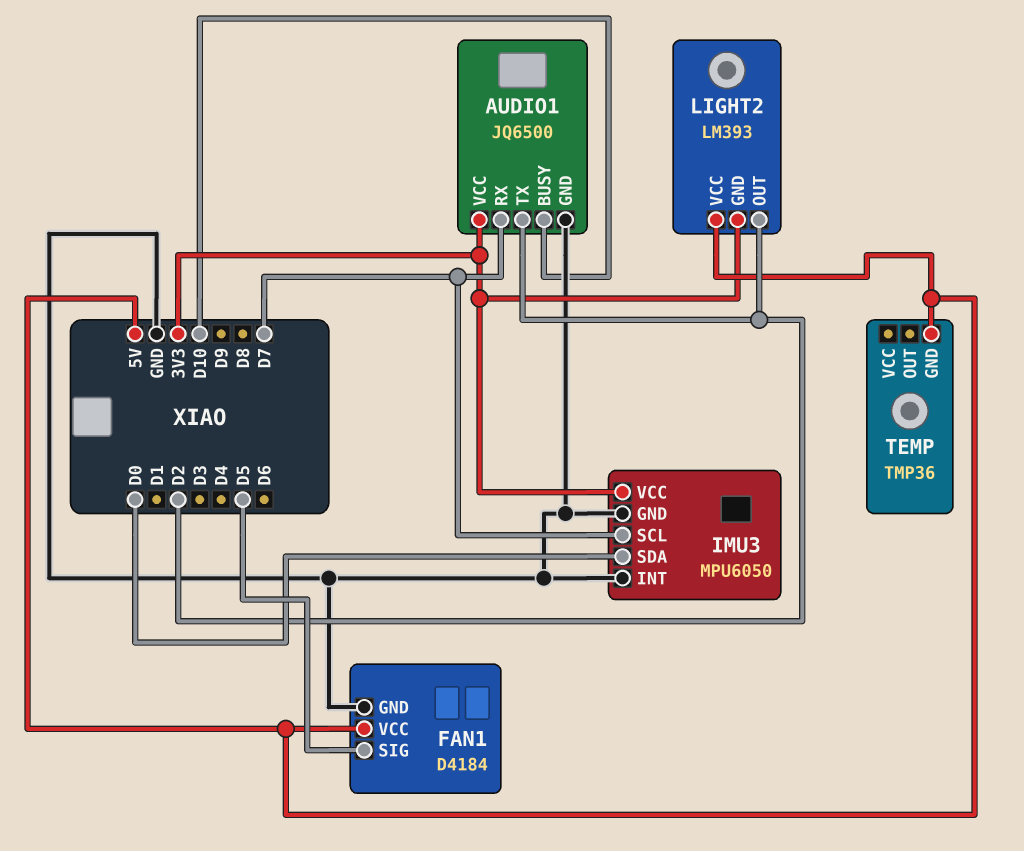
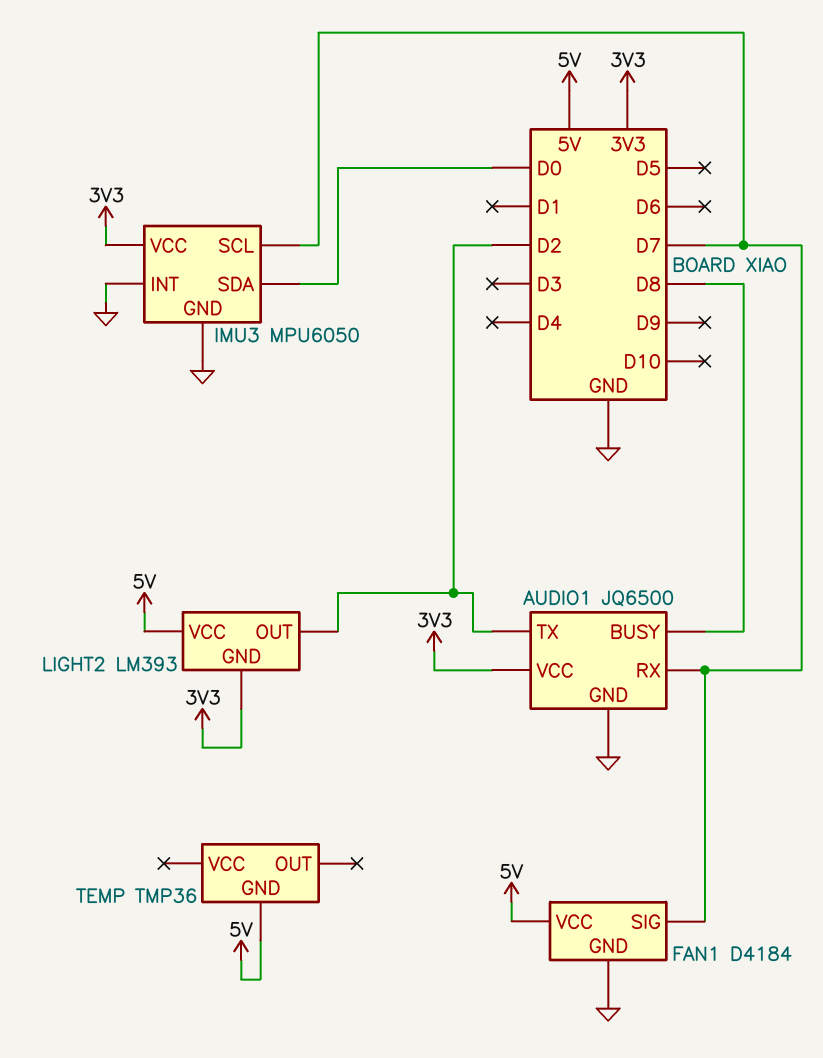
AUDIO1 pin BUSY: D10 -> D8
FAN1 pin SIG: D5 -> D7

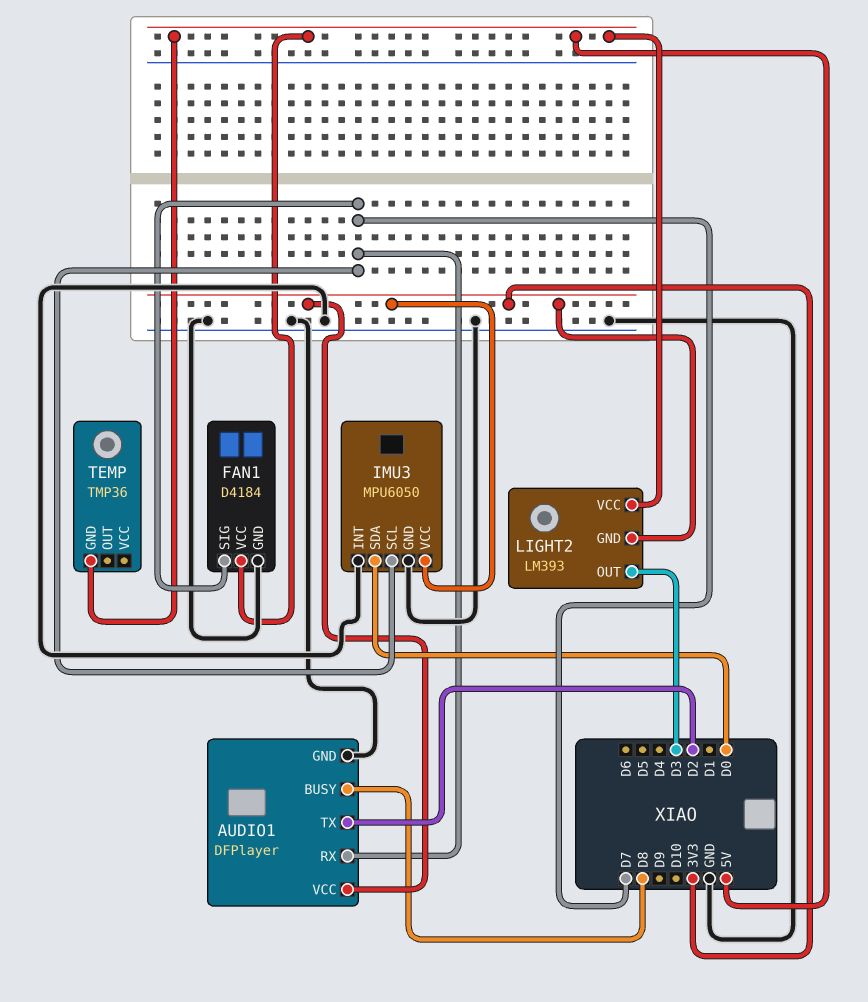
AUDIO1: JQ6500 -> DFPlayer
LIGHT2 pin OUT: D2 -> D3

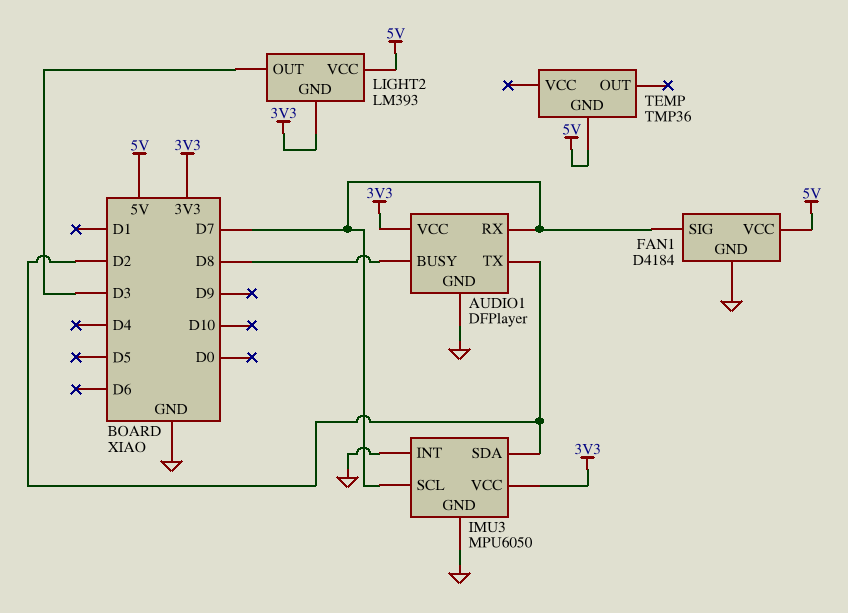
IMU3 pin SDA: D0 -> D2

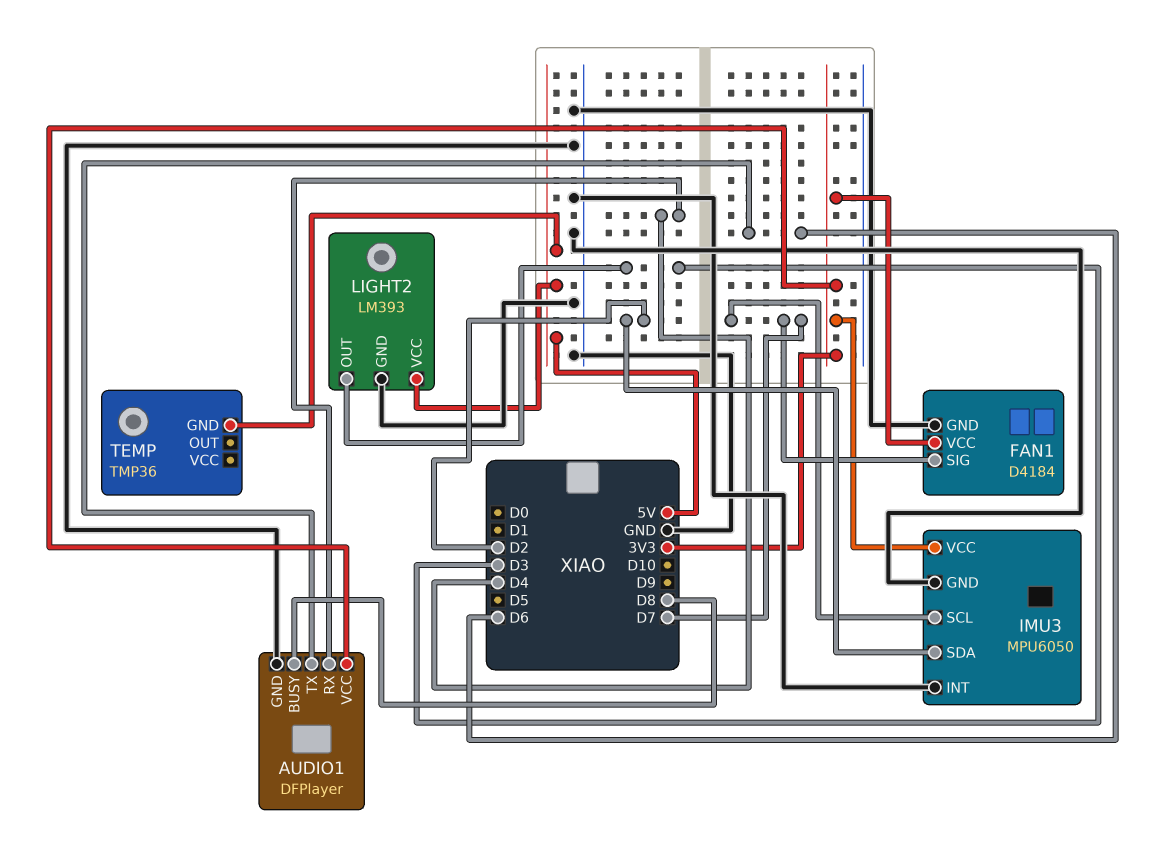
AUDIO1 pin RX: D7 -> D4
AUDIO1 pin TX: D2 -> D6
FAN1 pin VCC: 5V -> 3V3
LIGHT2 pin GND: 3V3 -> GND

